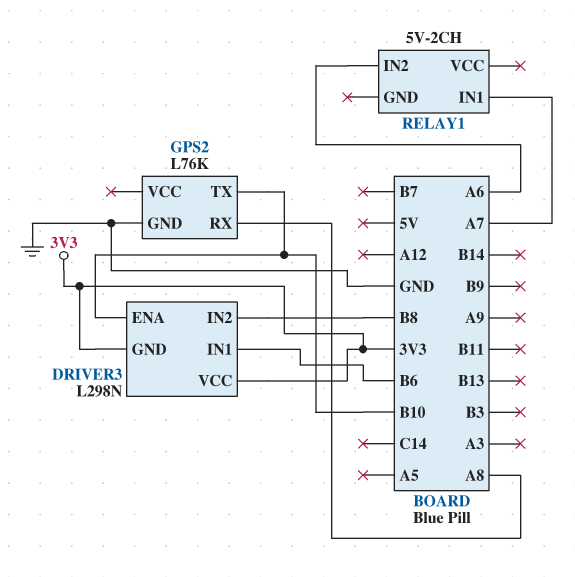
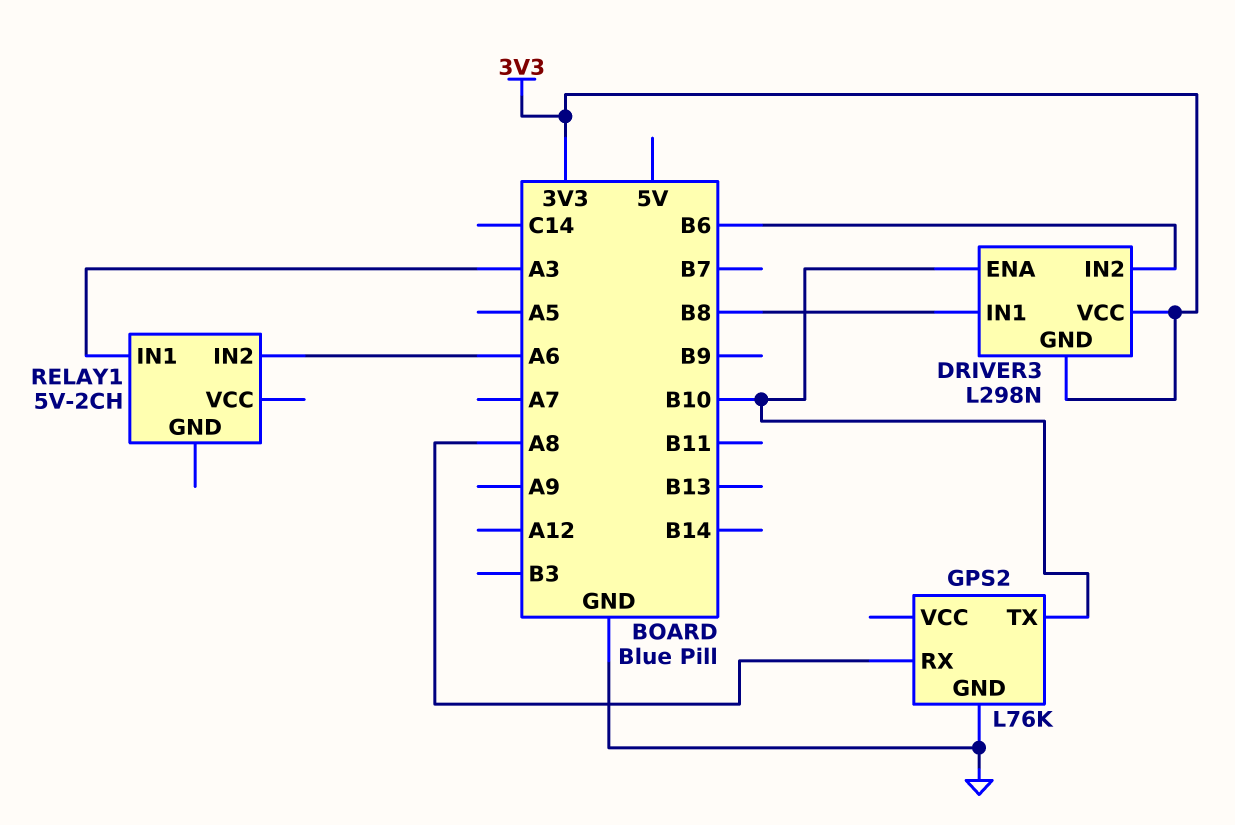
DRIVER3 pin IN1: B6 -> B8
DRIVER3 pin IN2: B8 -> B6
RELAY1 pin IN1: A7 -> A3

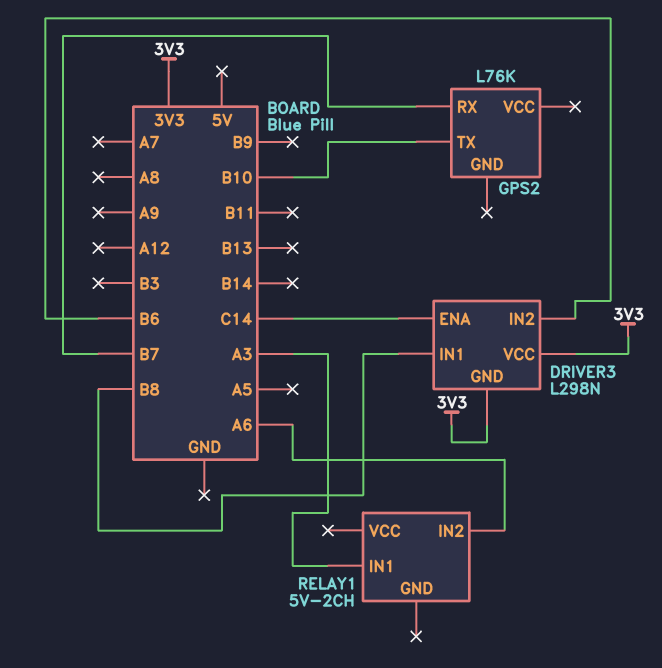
DRIVER3 pin ENA: B10 -> C14
GPS2 pin GND: GND -> none
GPS2 pin RX: A8 -> B7

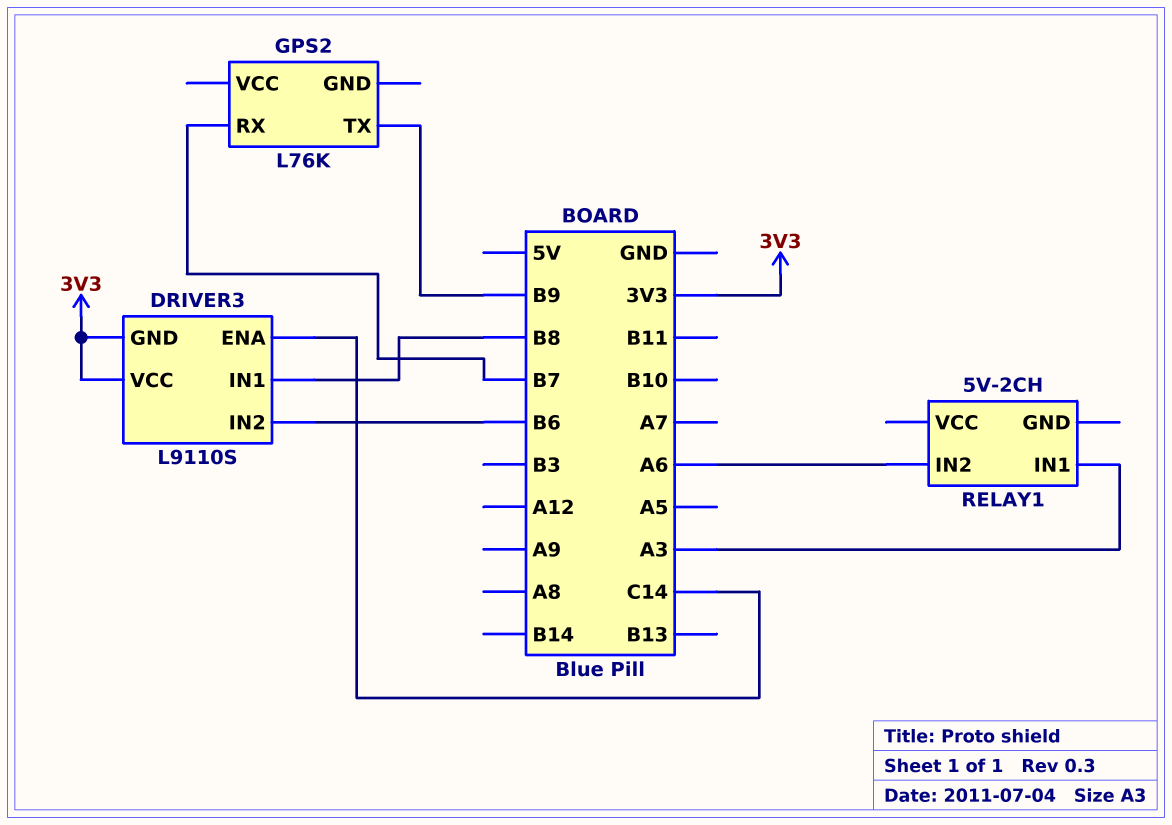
DRIVER3: L298N -> L9110S
GPS2 pin TX: B10 -> B9

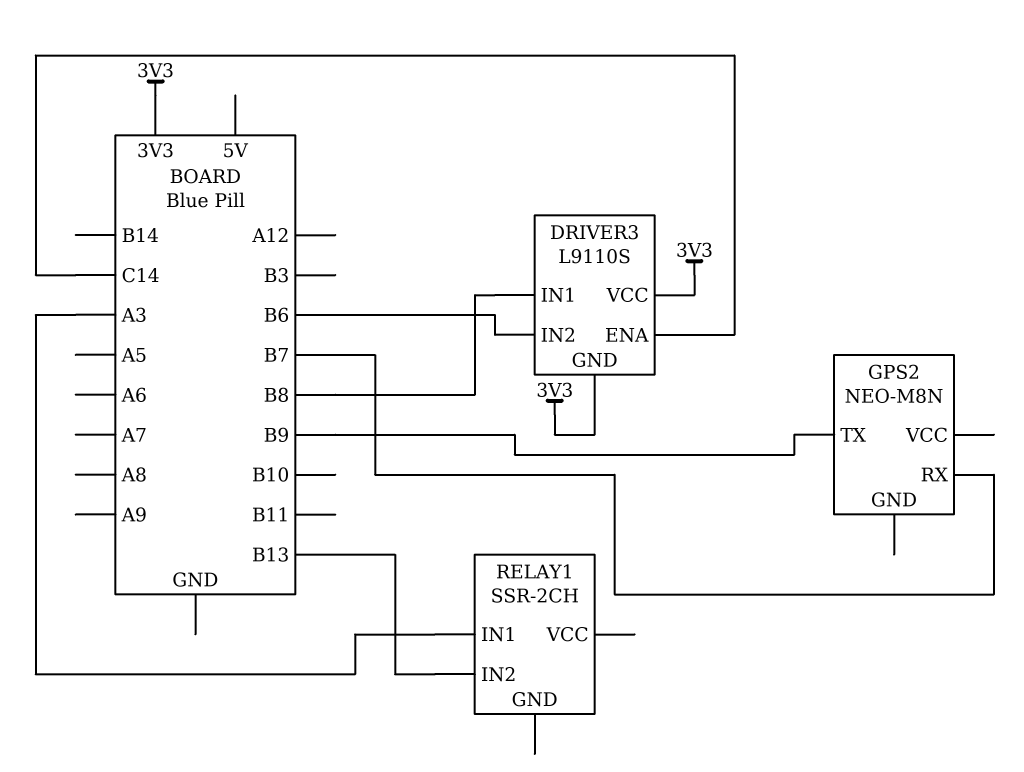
GPS2: L76K -> NEO-M8N
RELAY1: 5V-2CH -> SSR-2CH
RELAY1 pin IN2: A6 -> B13

